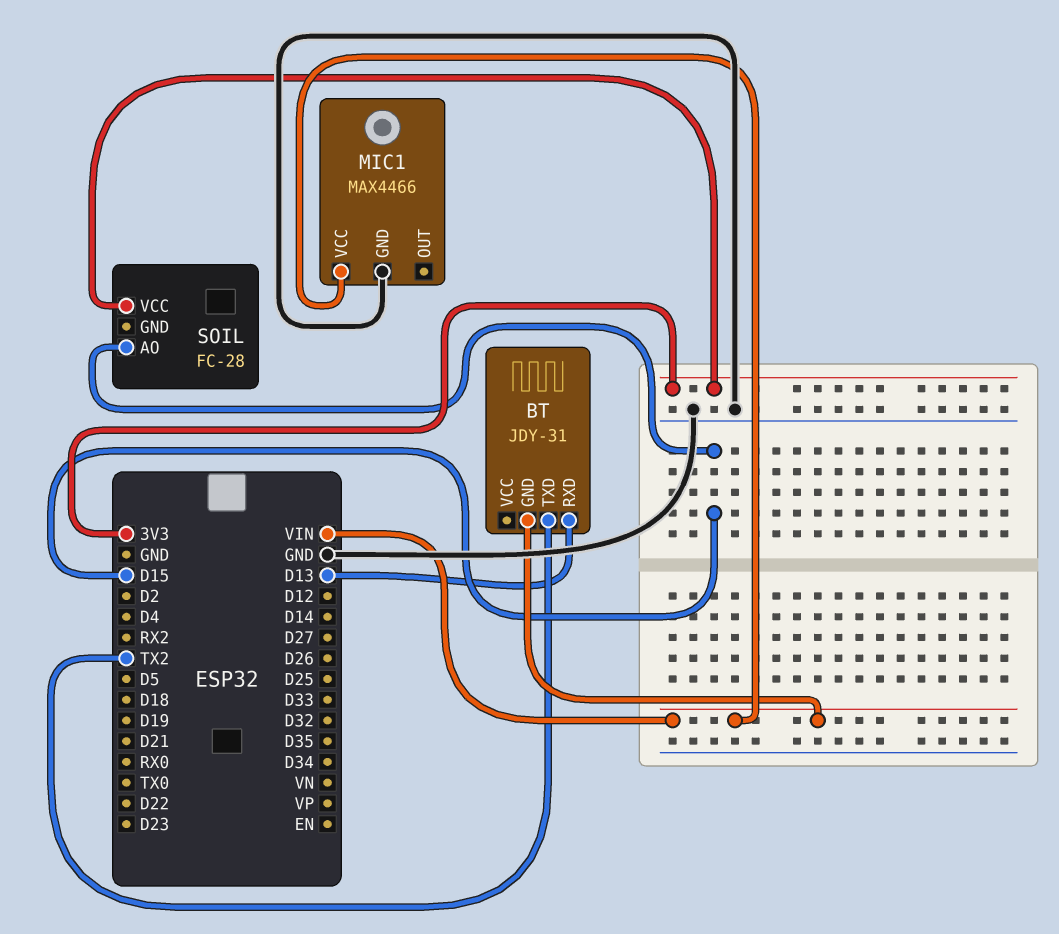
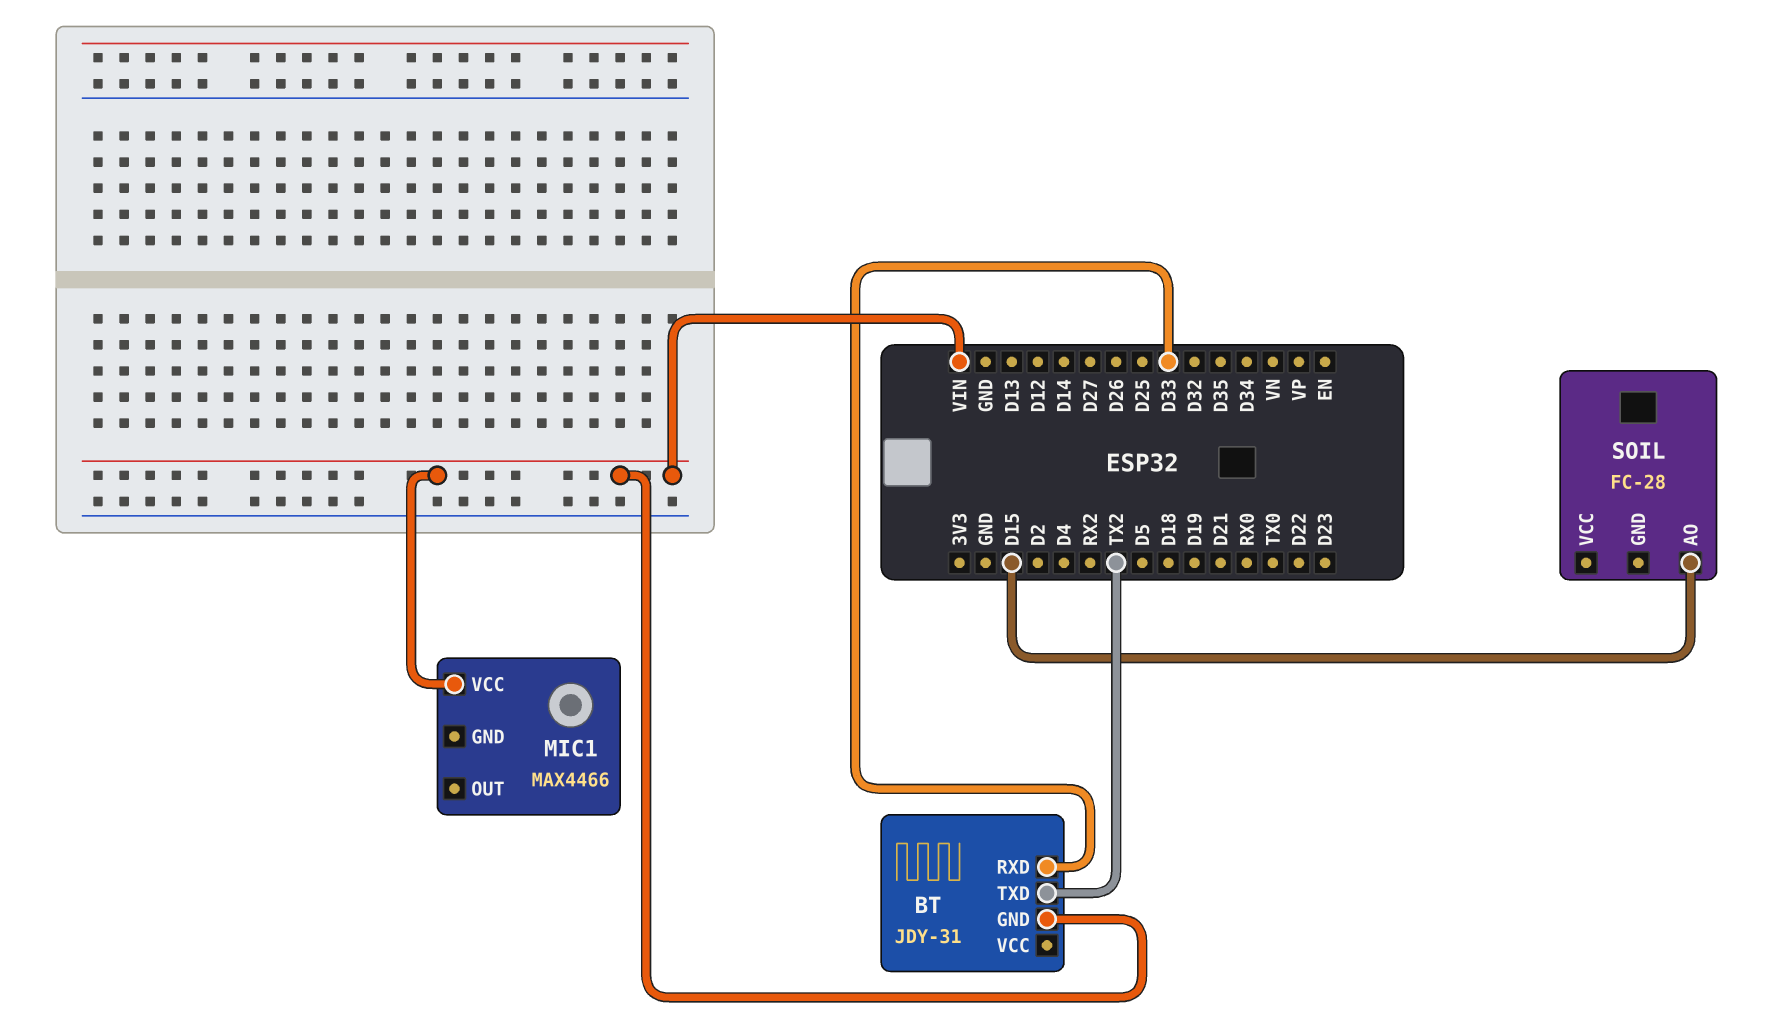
BT pin RXD: D13 -> D33
MIC1 pin GND: GND -> none
SOIL pin VCC: 3V3 -> none

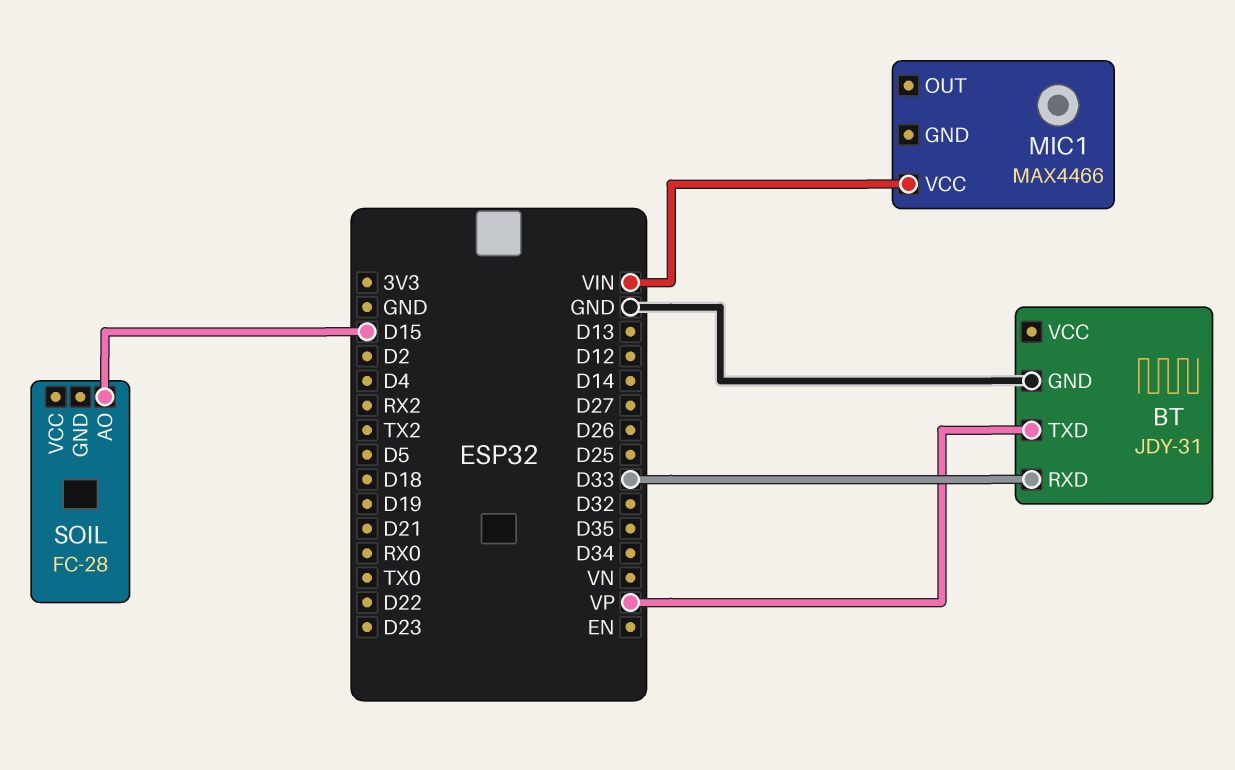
BT pin GND: VIN -> GND
BT pin TXD: TX2 -> VP

